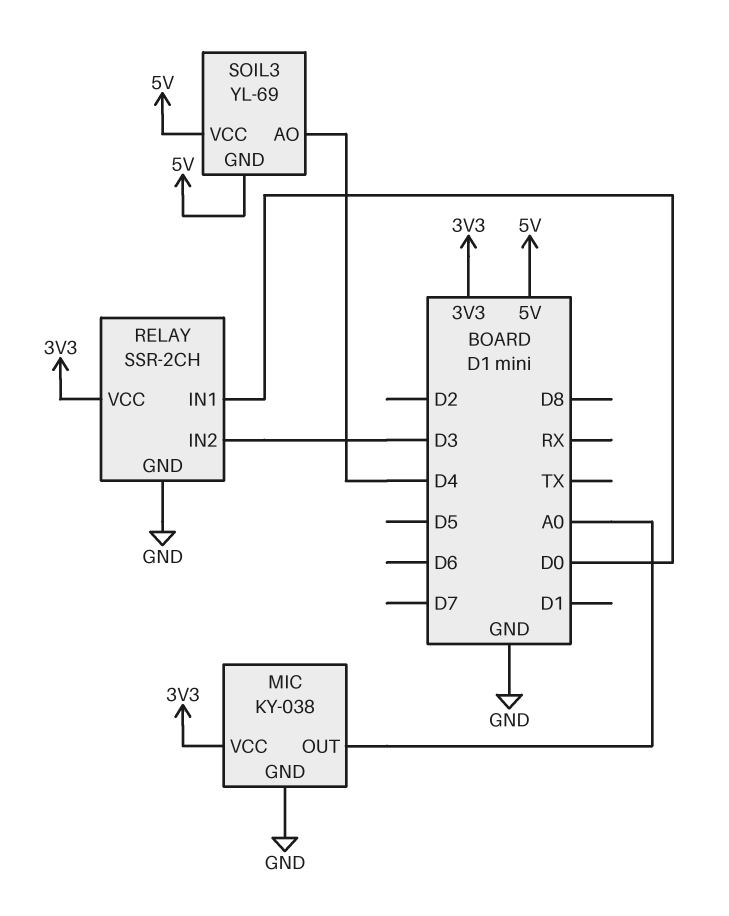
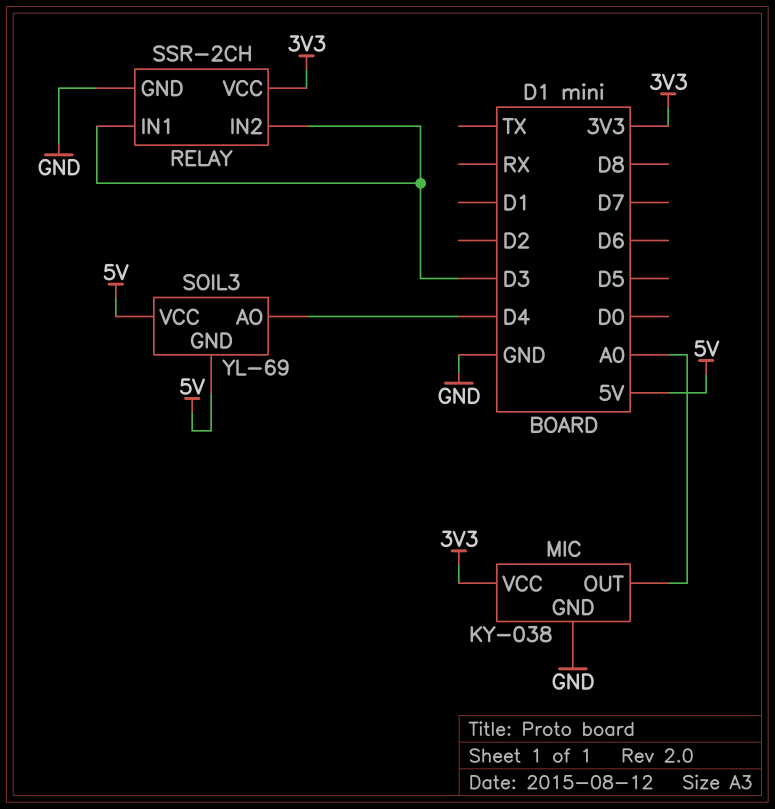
RELAY pin IN1: D0 -> D3

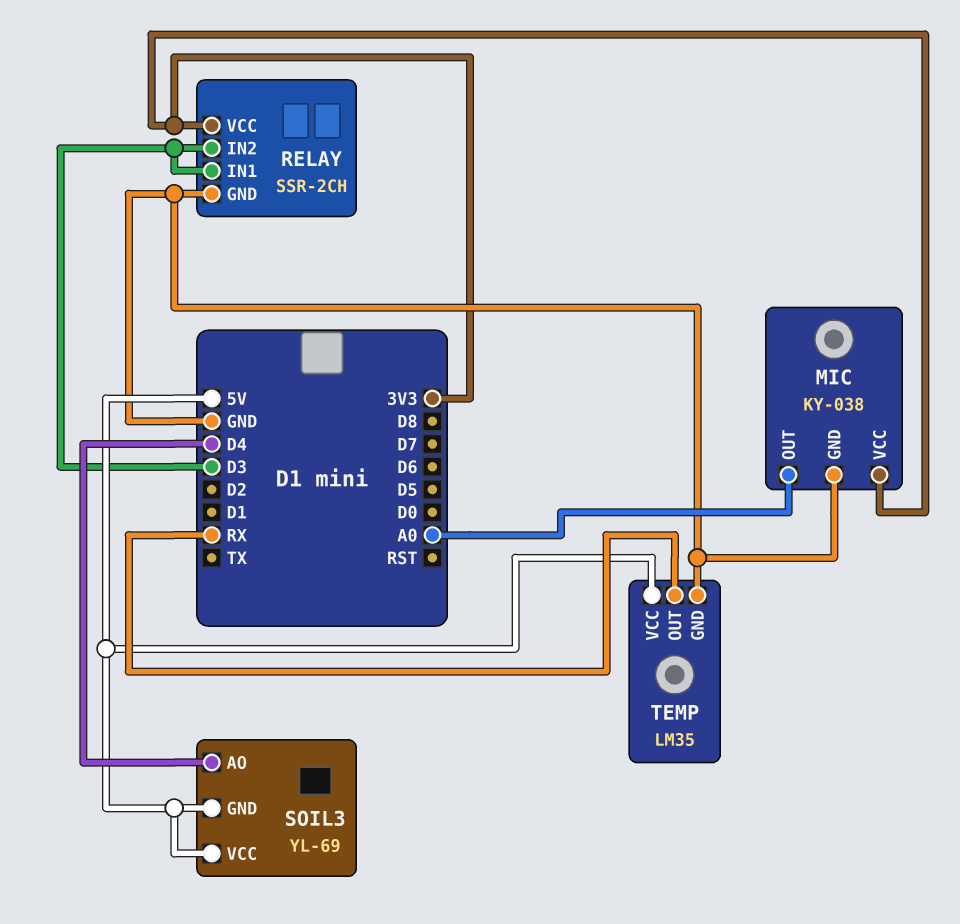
TEMP: none -> LM35
TEMP pin GND: none -> GND
TEMP pin OUT: none -> RX
TEMP pin VCC: none -> 5V

